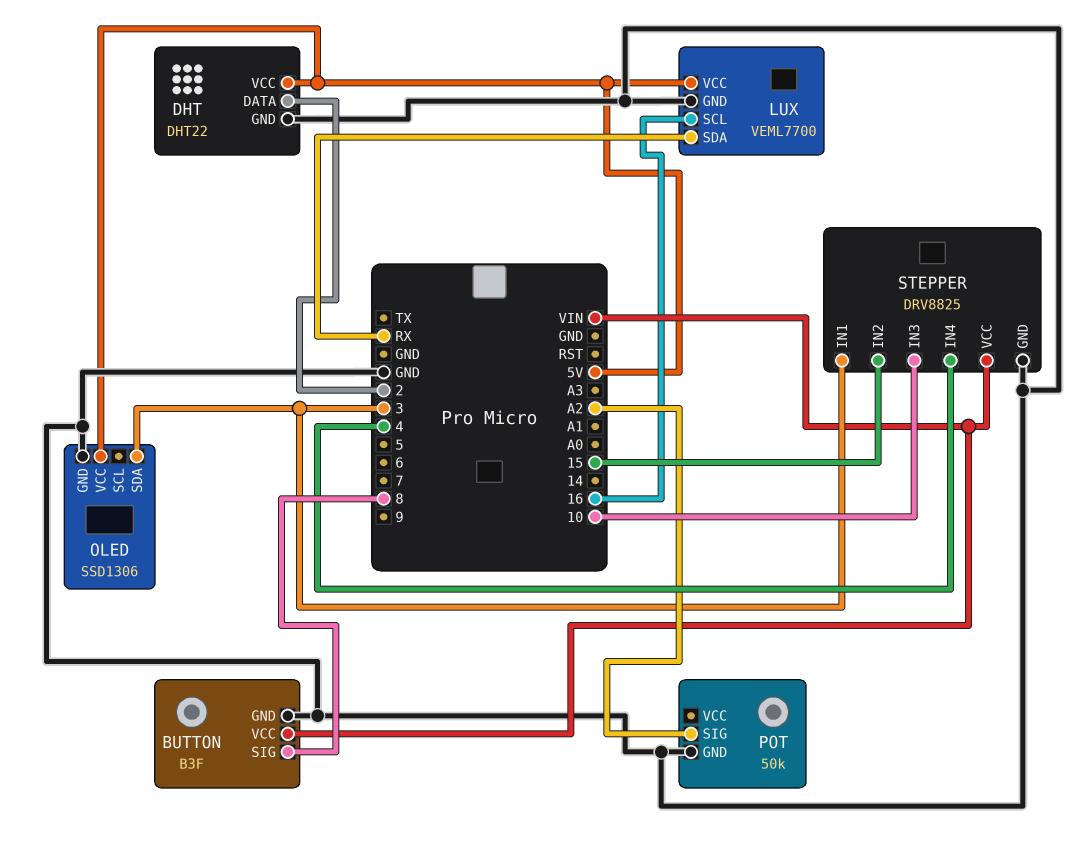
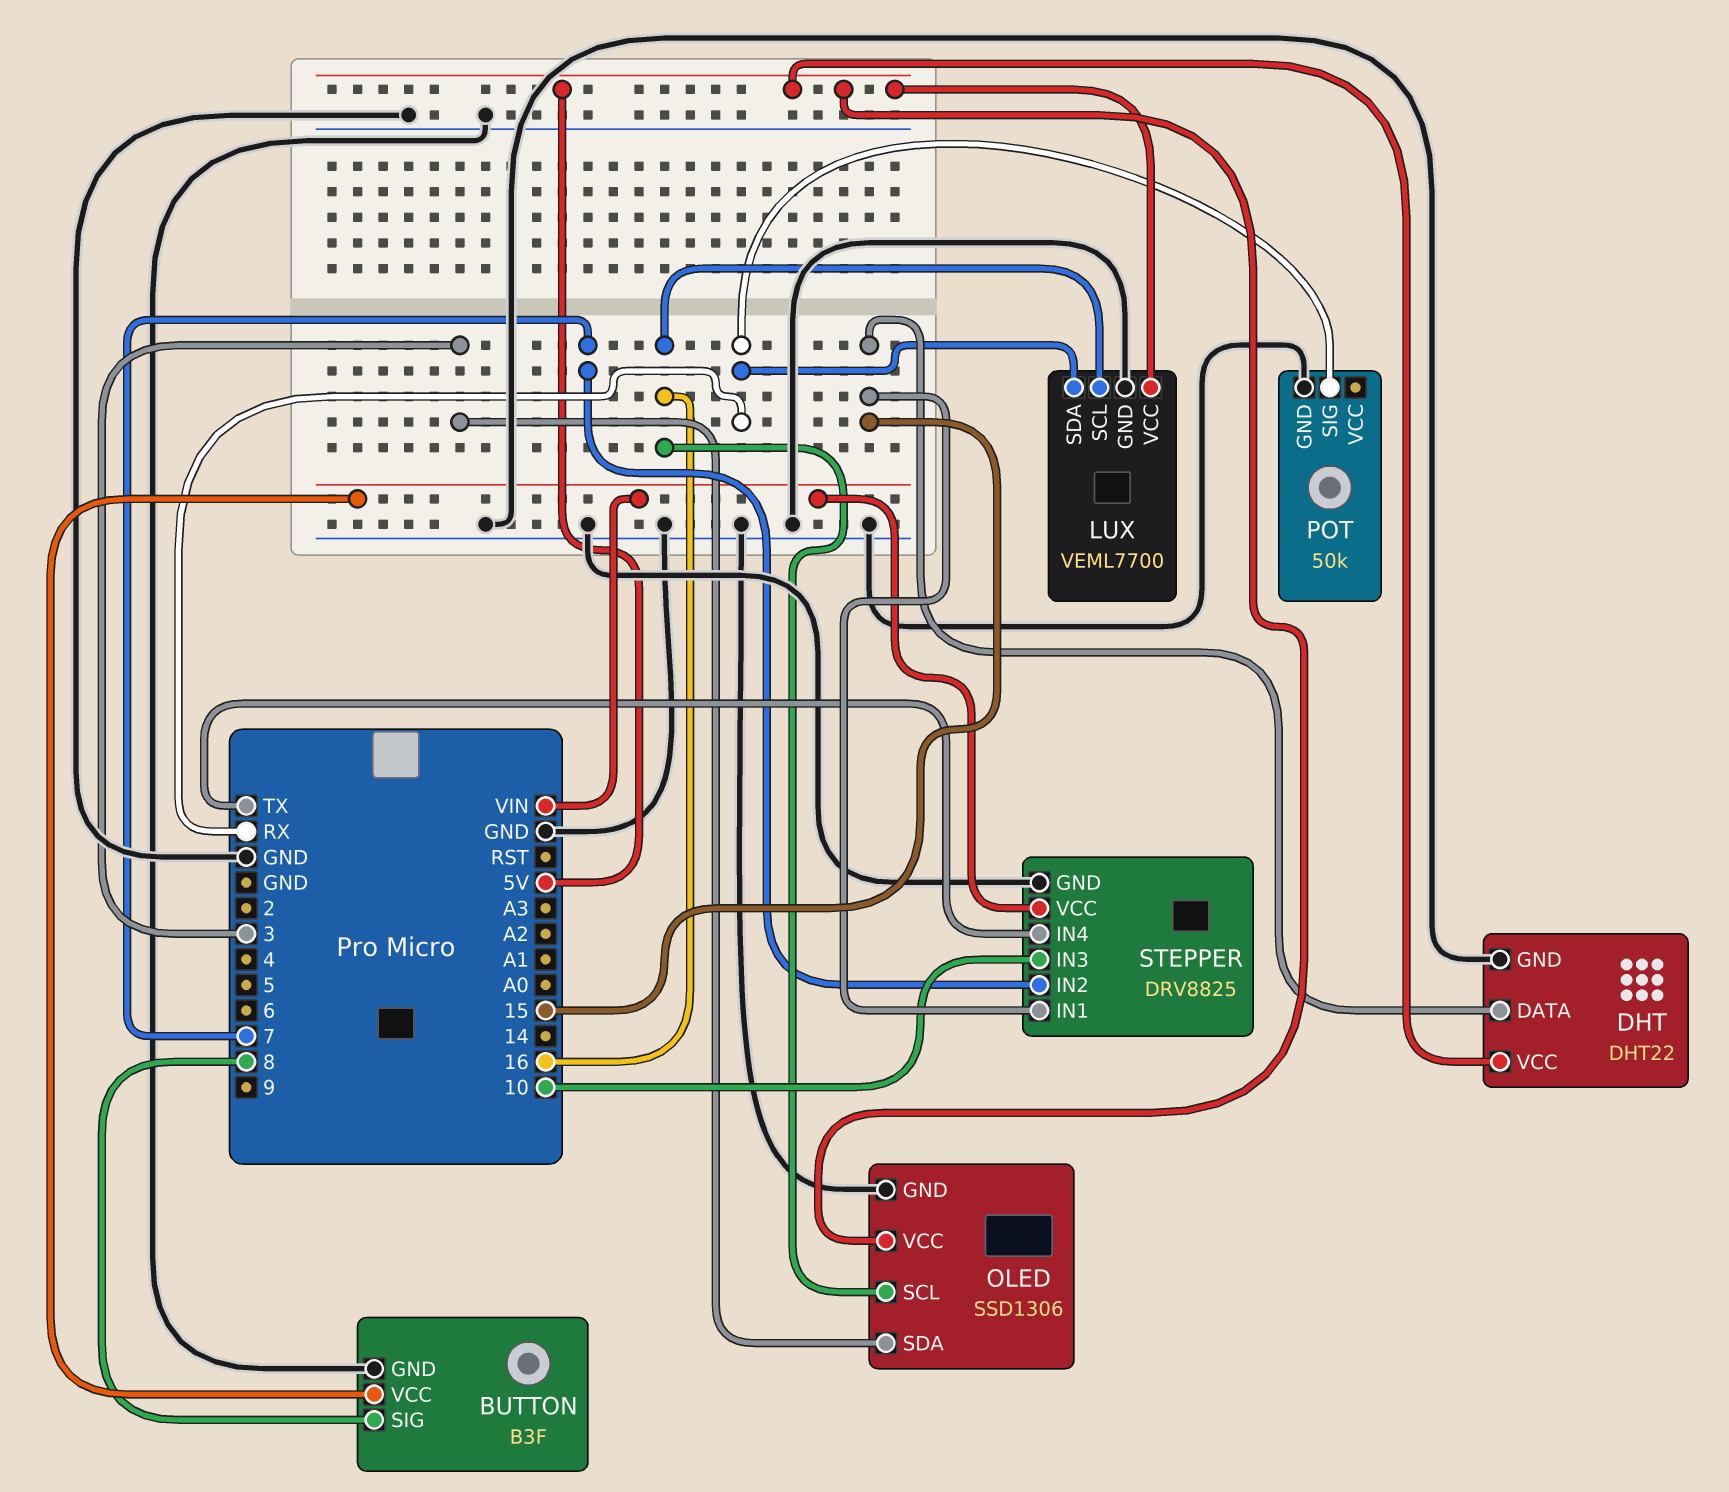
DHT pin DATA: 2 -> 15
OLED pin SCL: none -> 16
POT pin SIG: A2 -> RX
STEPPER pin IN1: 3 -> 15
STEPPER pin IN2: 15 -> 7
STEPPER pin IN4: 4 -> TX

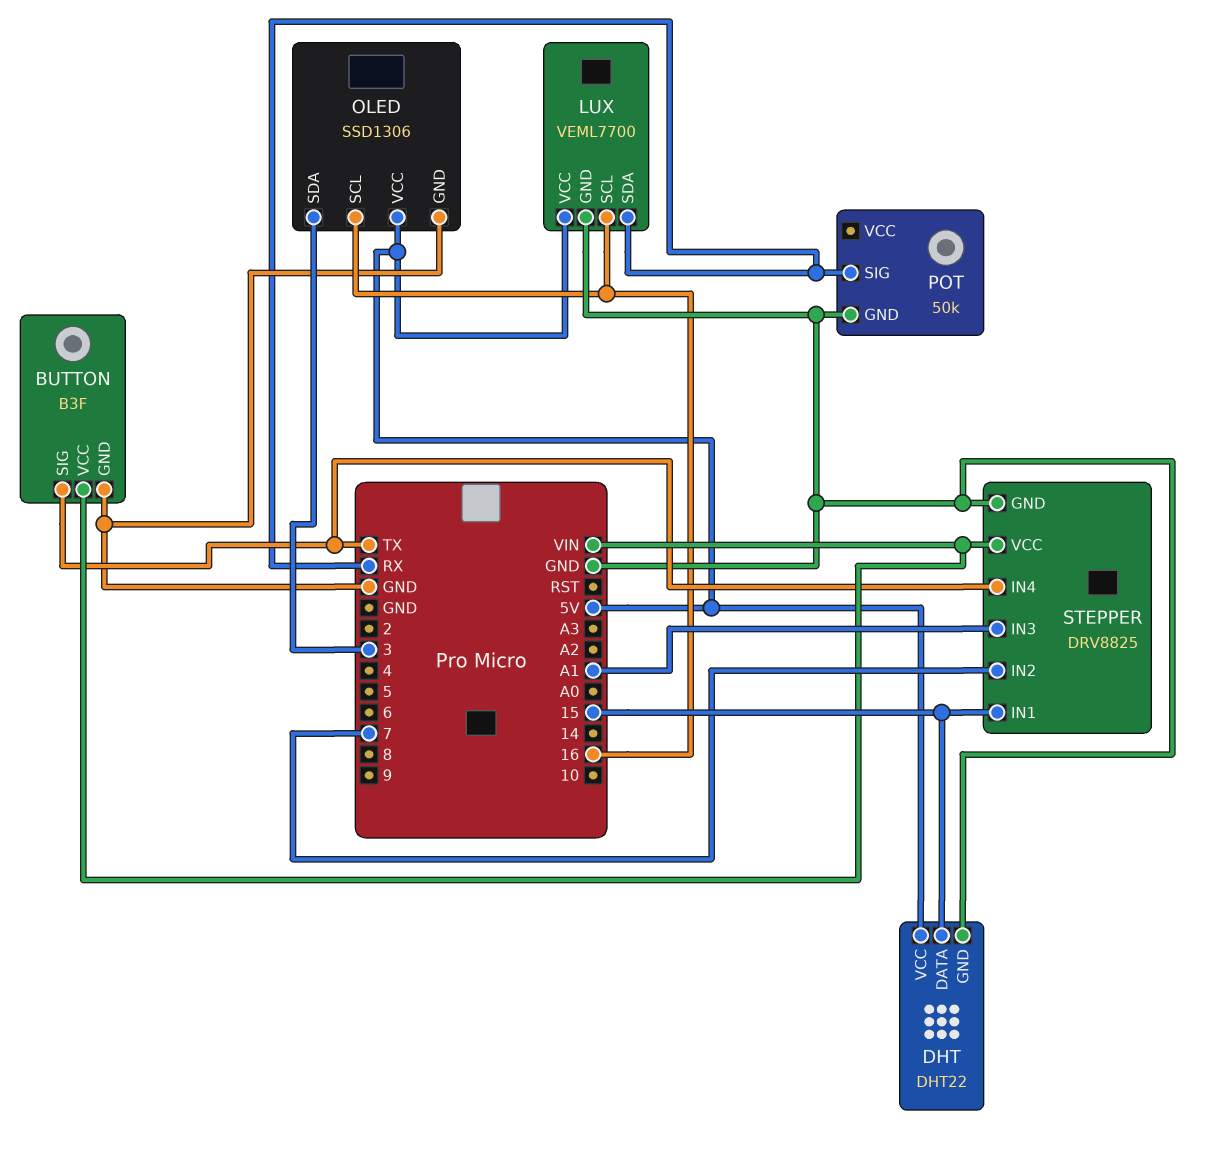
BUTTON pin SIG: 8 -> TX
STEPPER pin IN3: 10 -> A1

